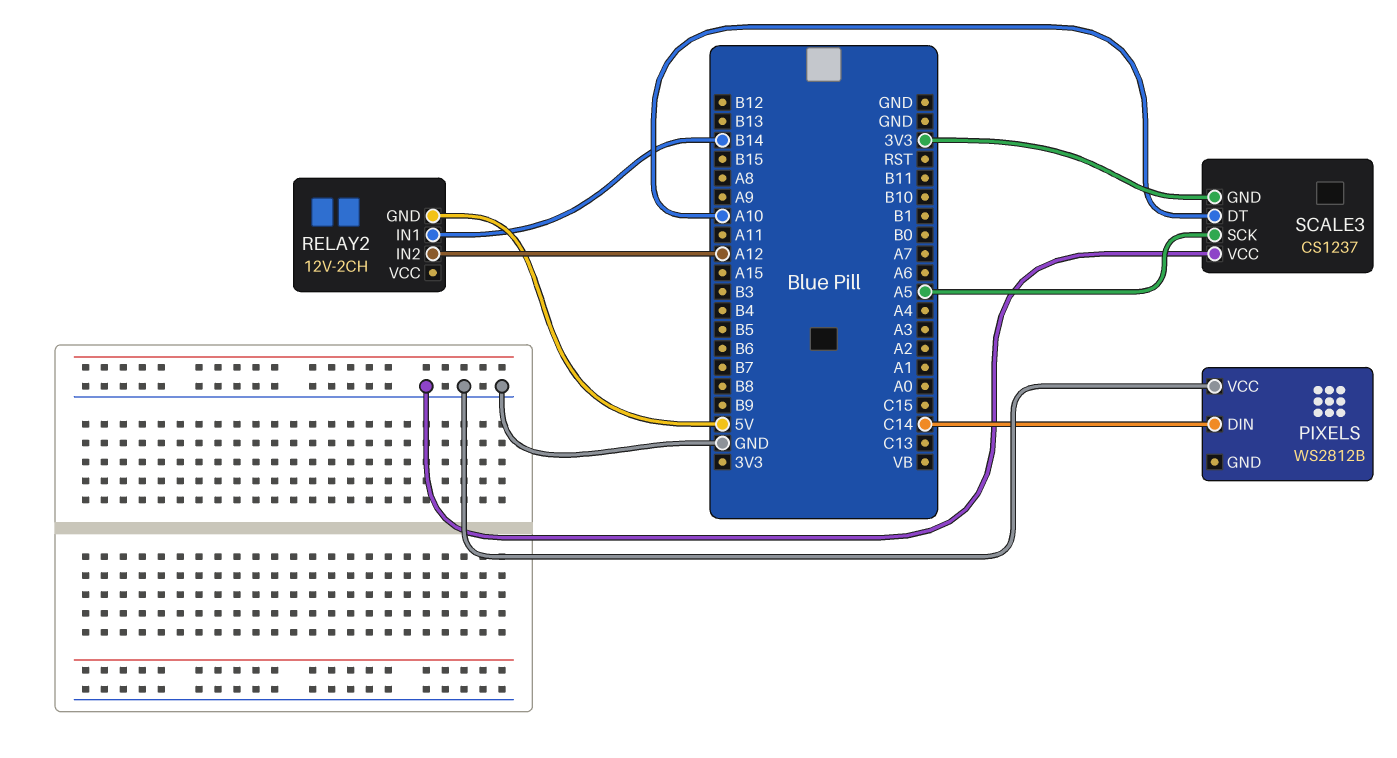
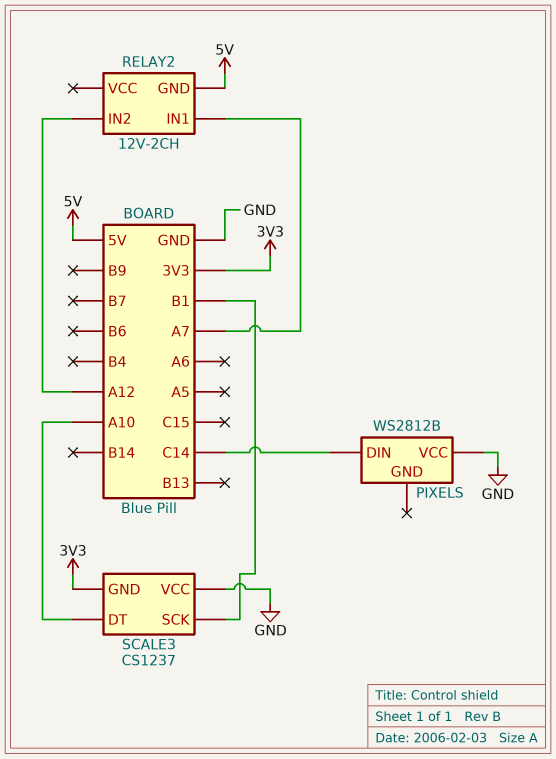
RELAY2 pin IN1: B14 -> A7
SCALE3 pin SCK: A5 -> B1

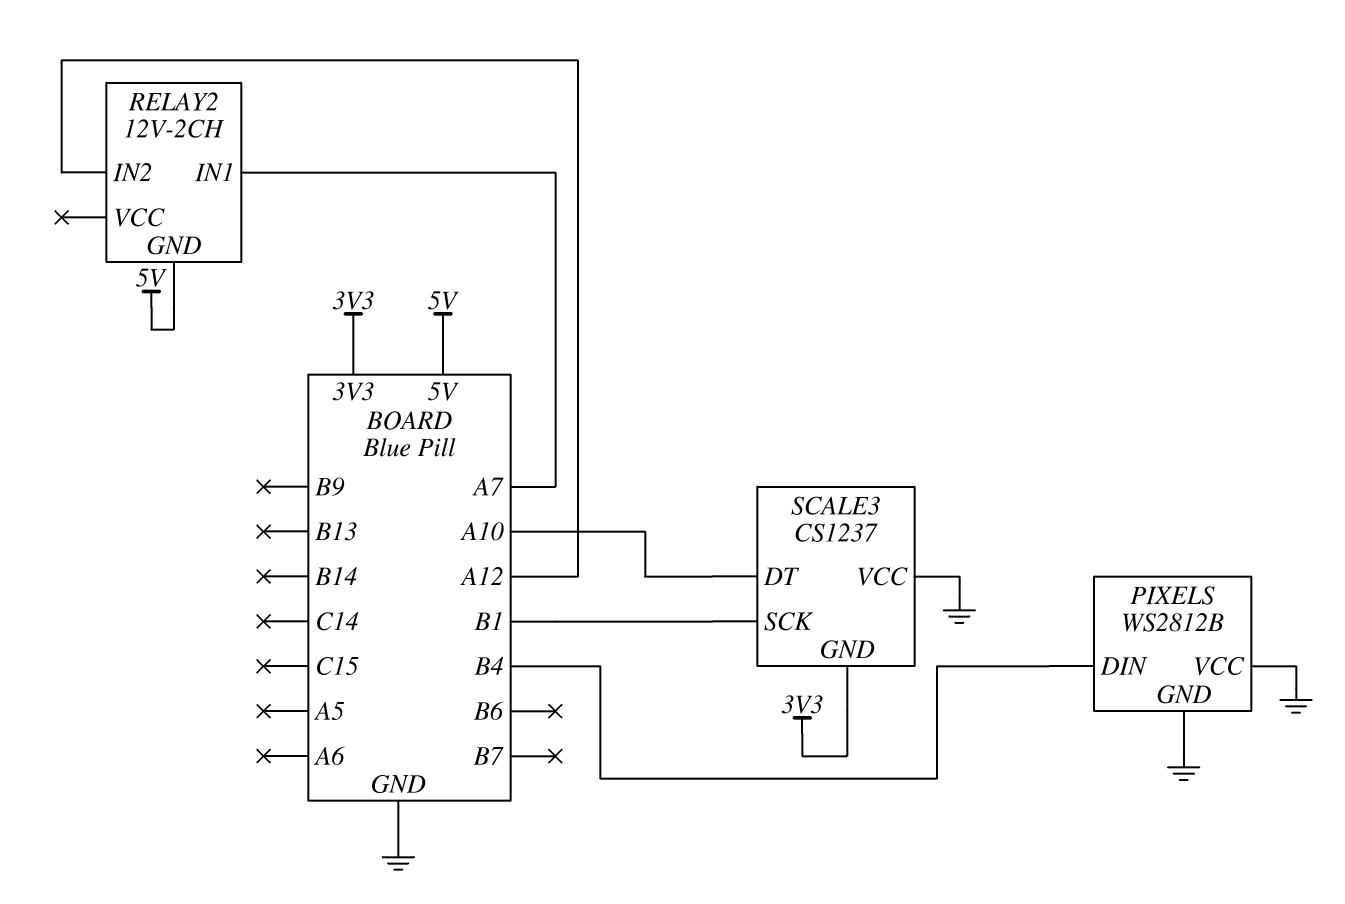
PIXELS pin DIN: C14 -> B4
PIXELS pin GND: none -> GND

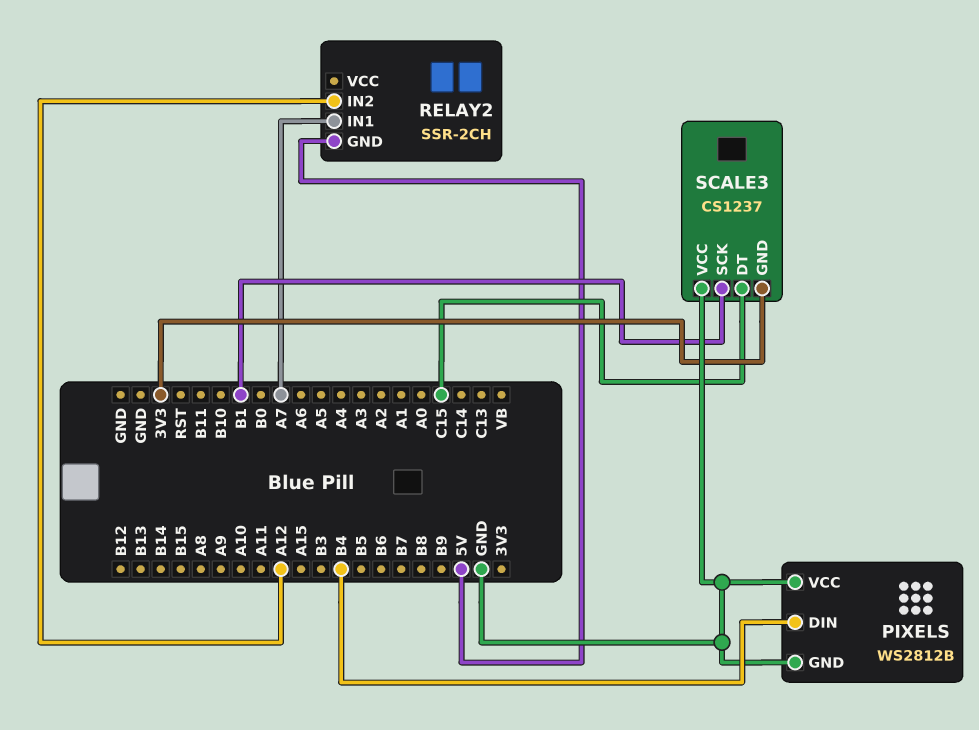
RELAY2: 12V-2CH -> SSR-2CH
SCALE3 pin DT: A10 -> C15

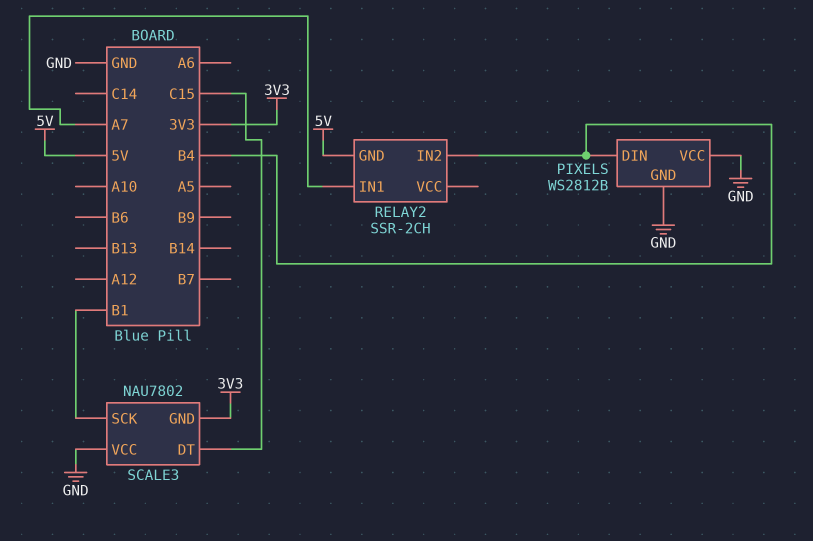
RELAY2 pin IN2: A12 -> B4
SCALE3: CS1237 -> NAU7802

